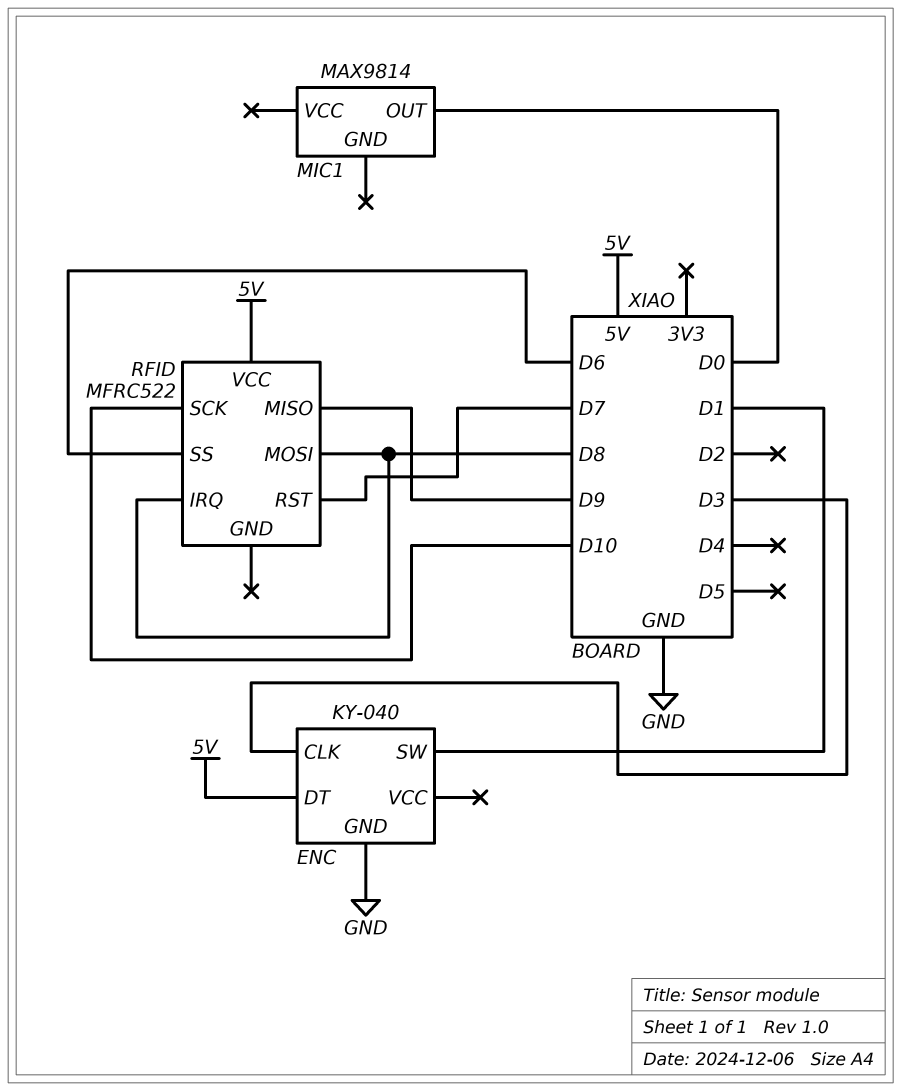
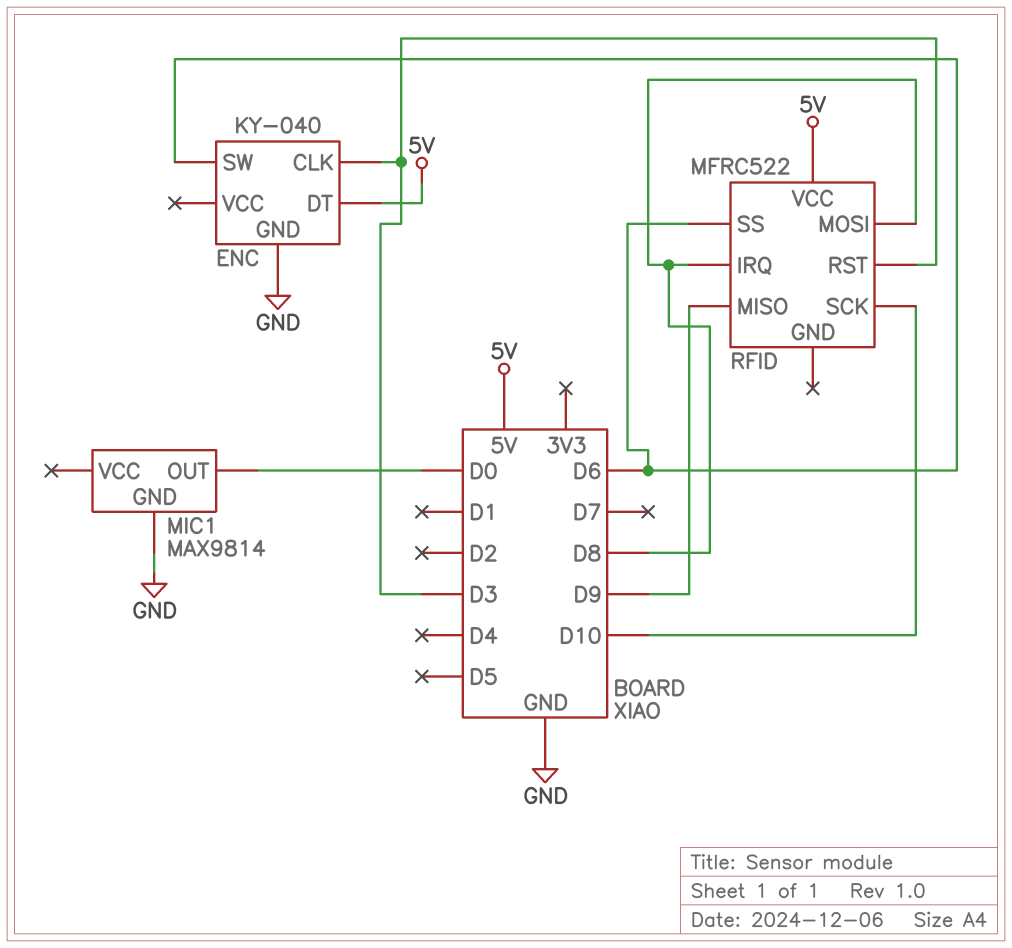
ENC pin SW: D1 -> D6
MIC1 pin GND: none -> GND
RFID pin RST: D7 -> D3

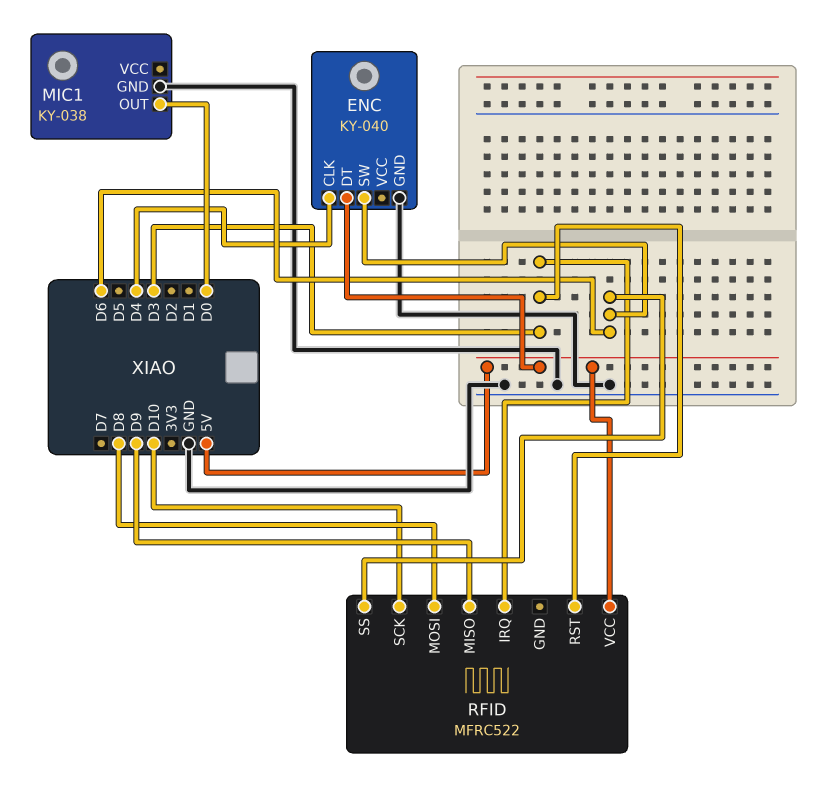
ENC pin CLK: D3 -> D4
MIC1: MAX9814 -> KY-038
RFID pin IRQ: D8 -> D3

